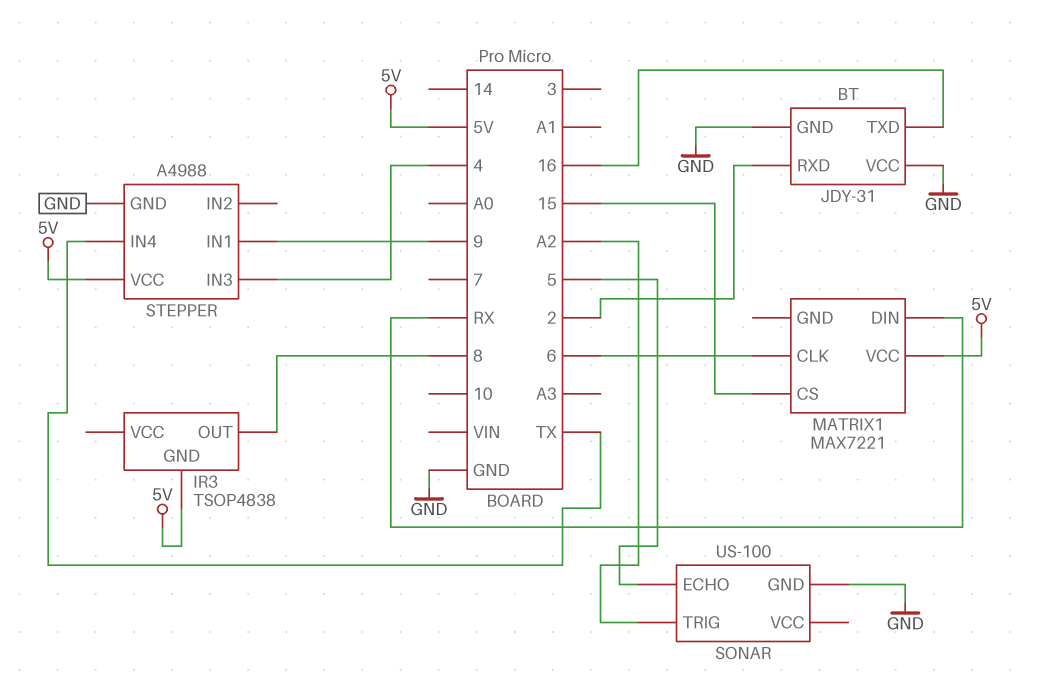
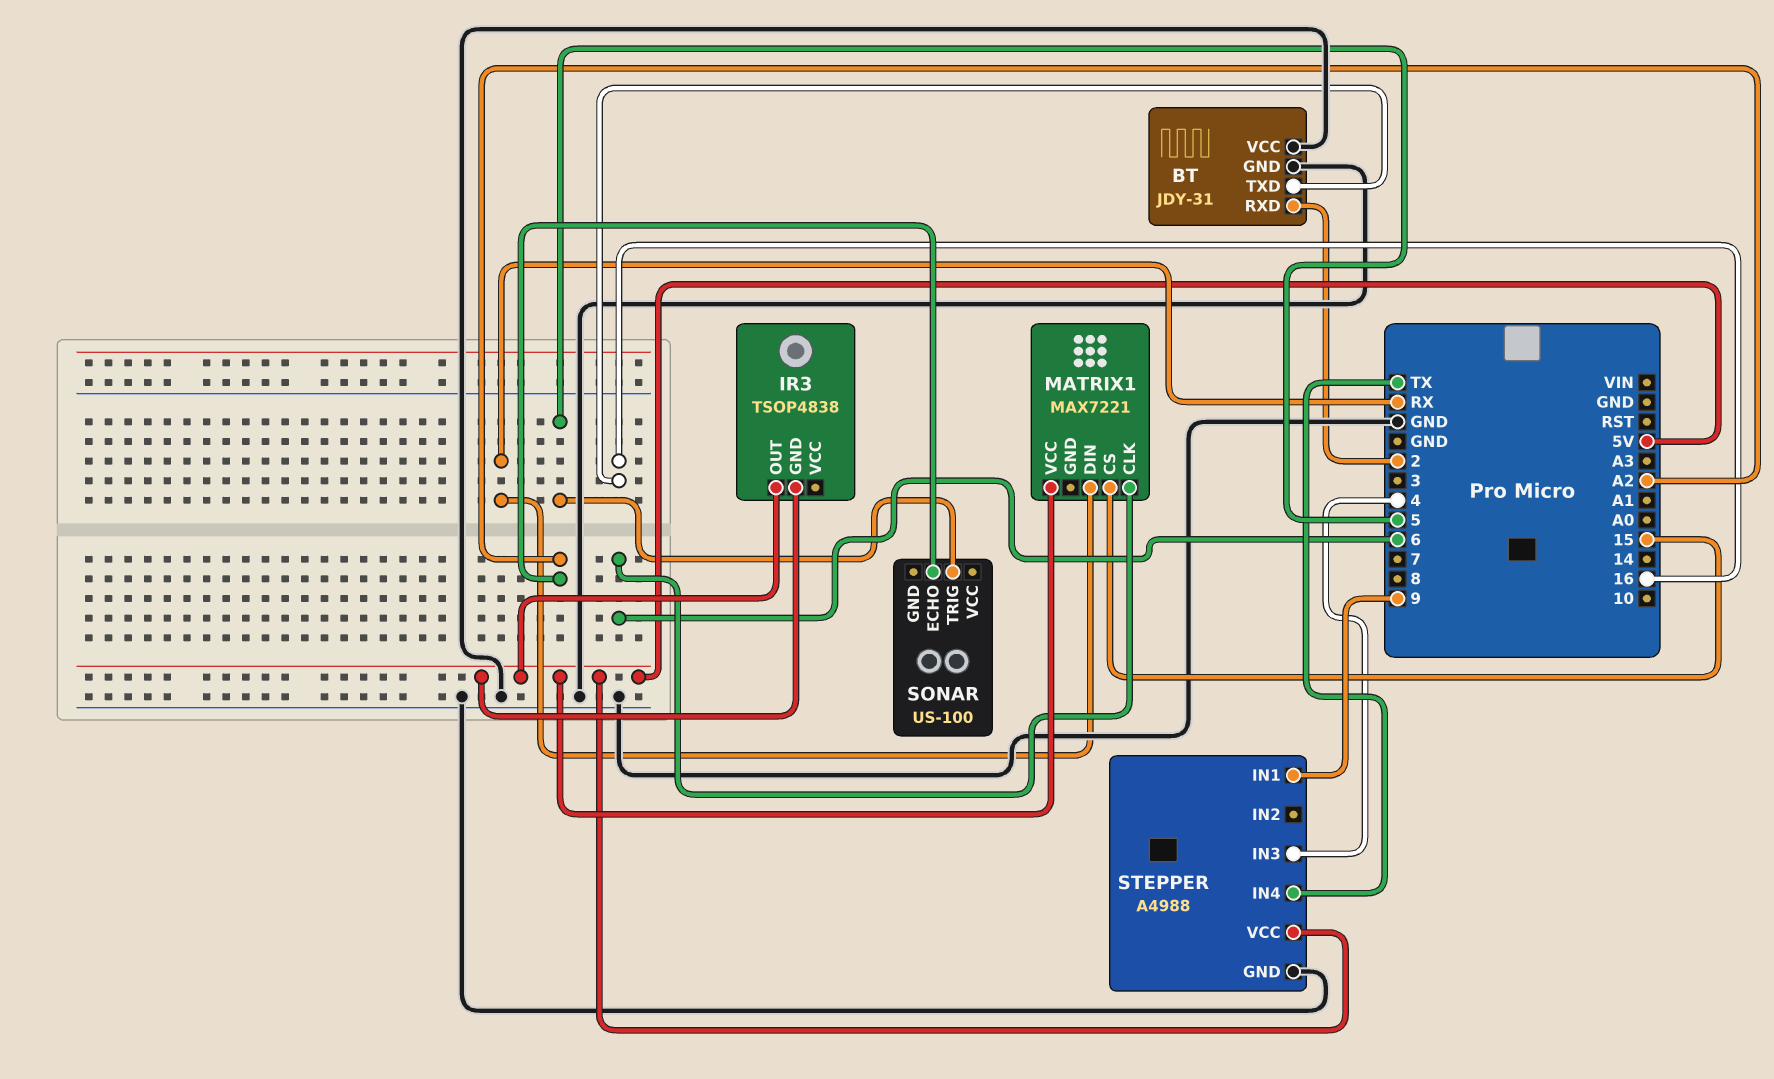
IR3 pin OUT: 8 -> 5V
SONAR pin ECHO: 5 -> A2
SONAR pin GND: GND -> none
SONAR pin TRIG: A2 -> 5

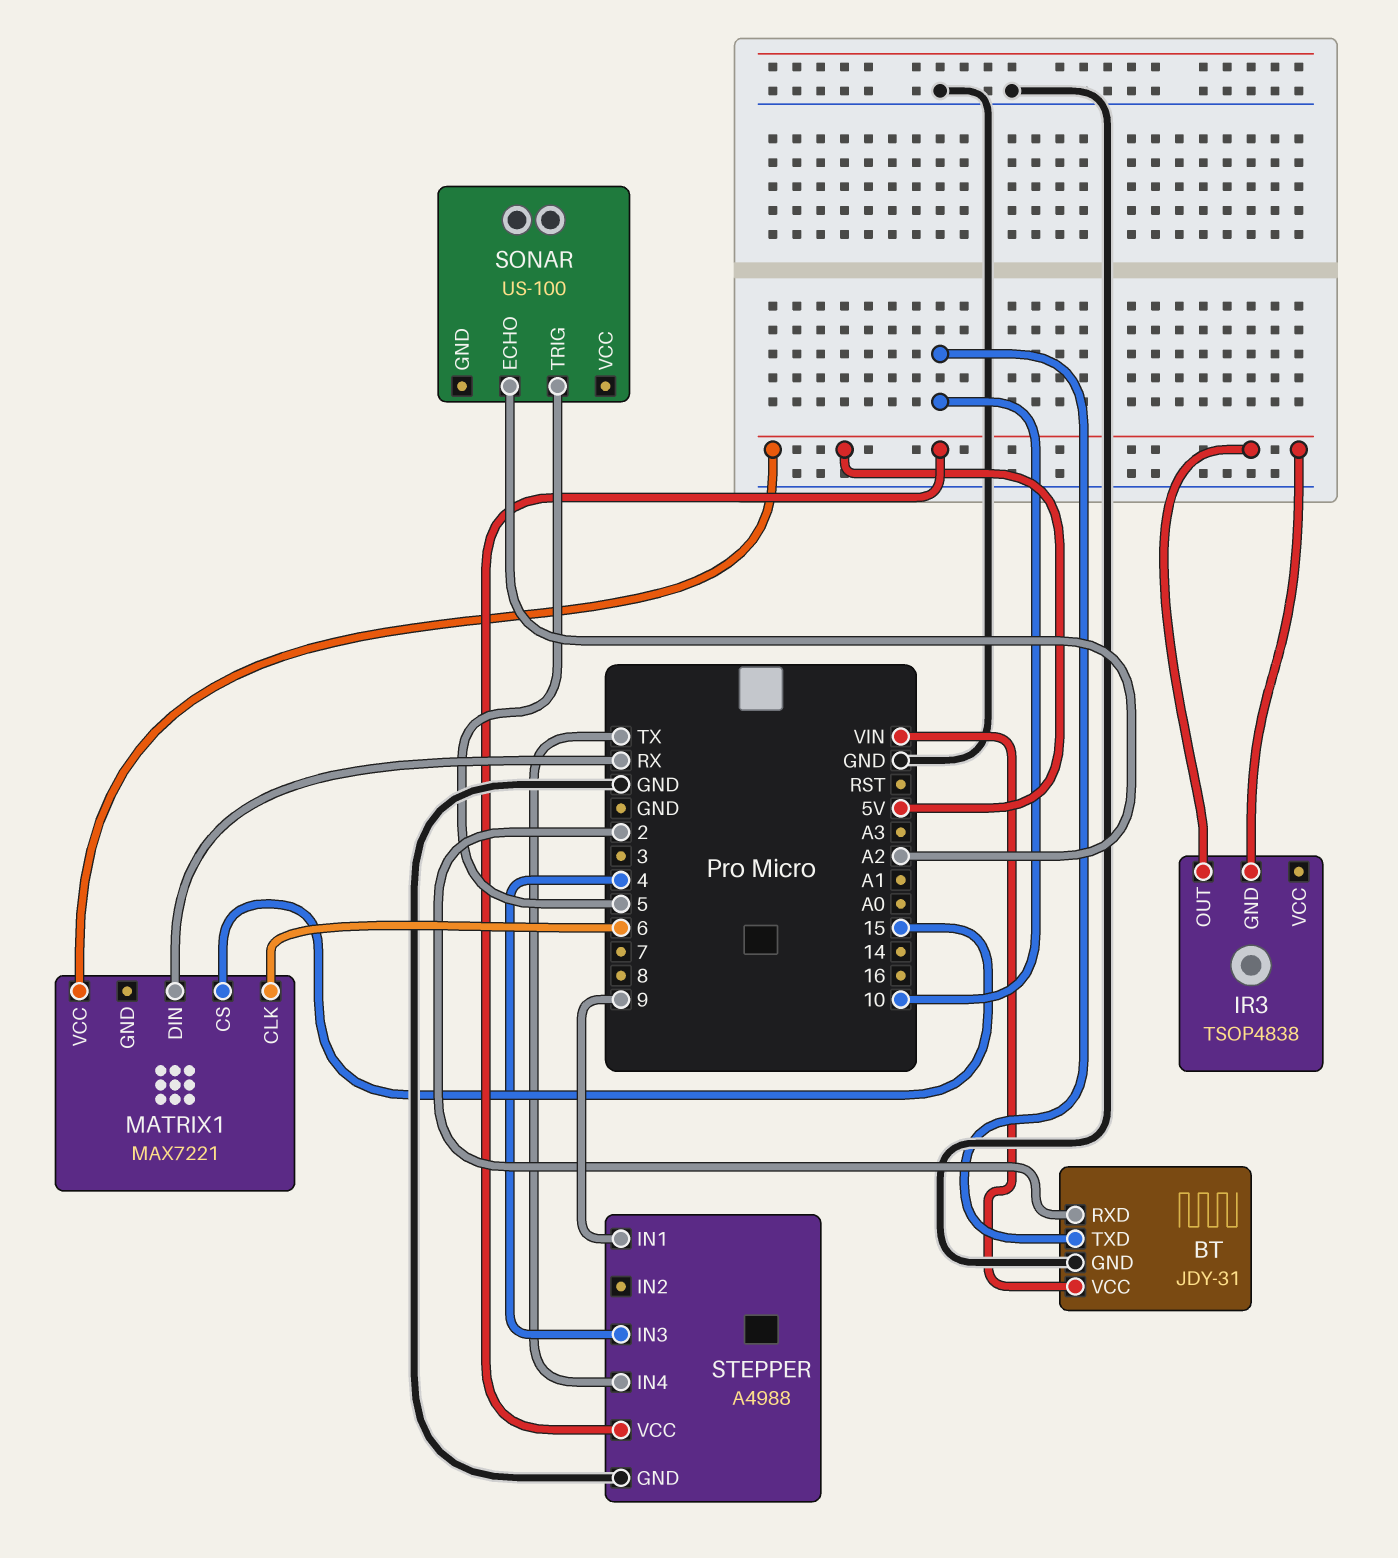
BT pin TXD: 16 -> 10
BT pin VCC: GND -> VIN

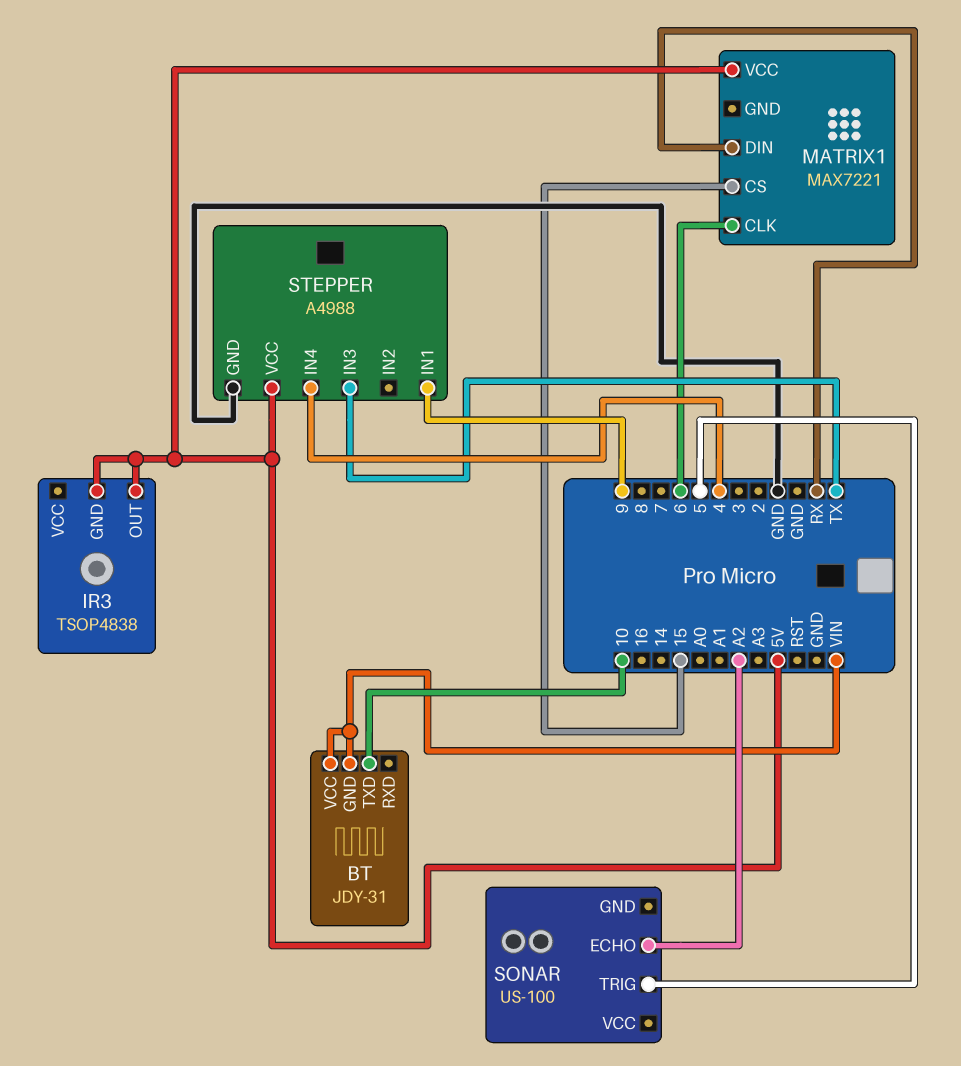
BT pin GND: GND -> VIN
BT pin RXD: 2 -> none
STEPPER pin IN3: 4 -> TX
STEPPER pin IN4: TX -> 4

